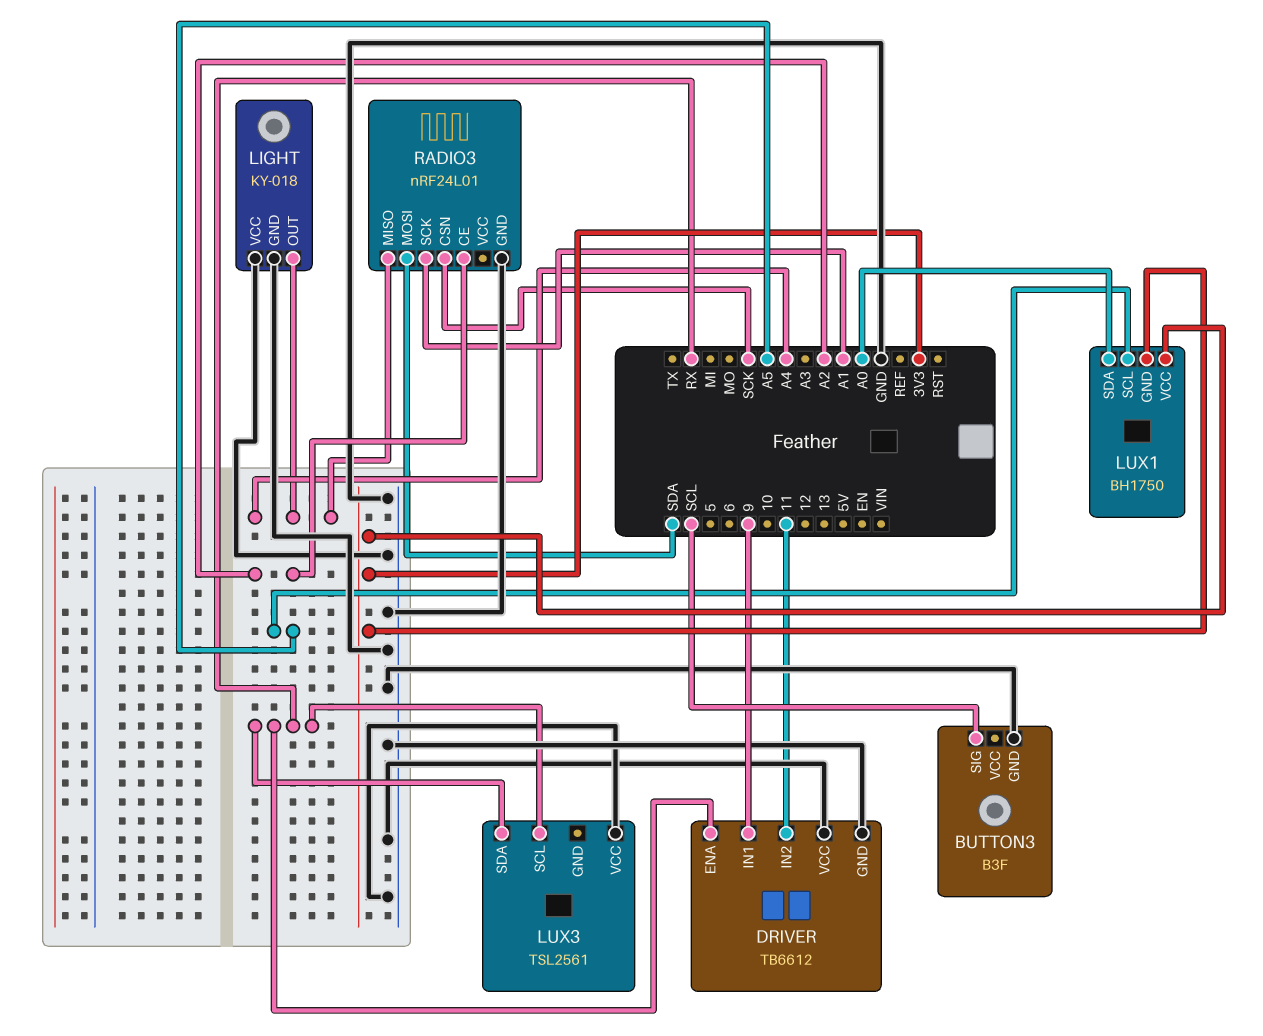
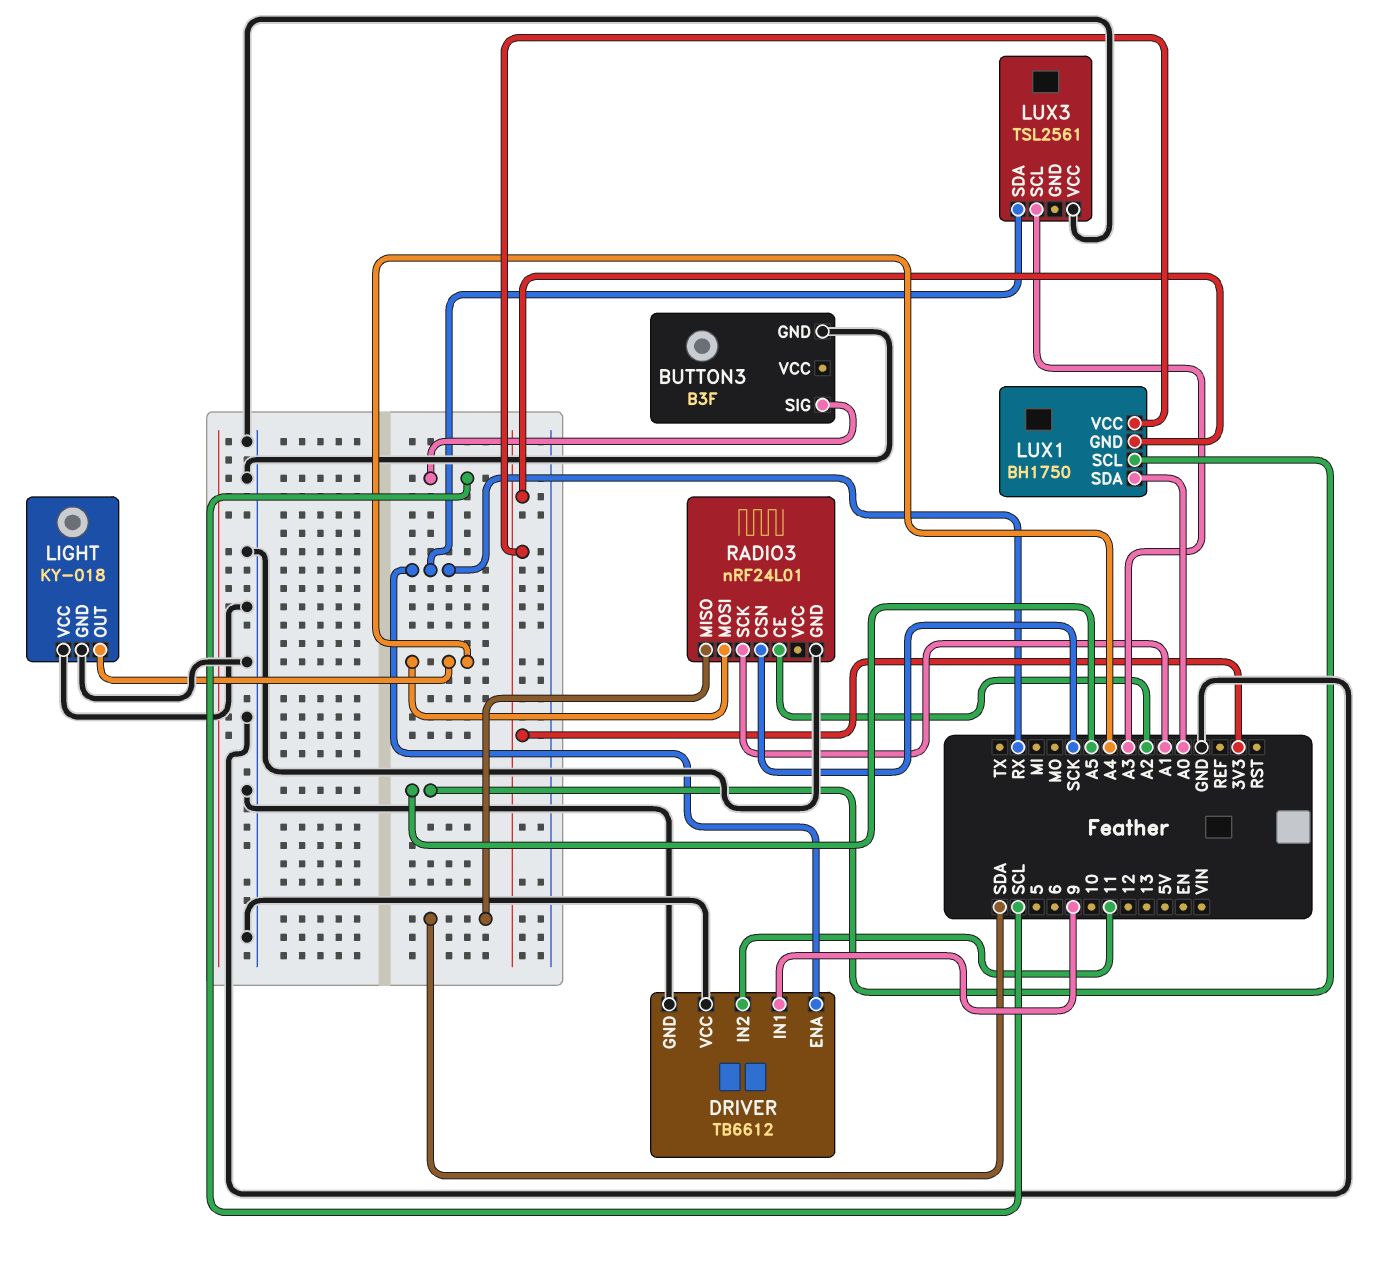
LUX3 pin SCL: RX -> A3
RADIO3 pin MISO: A4 -> SDA
RADIO3 pin MOSI: SDA -> A4

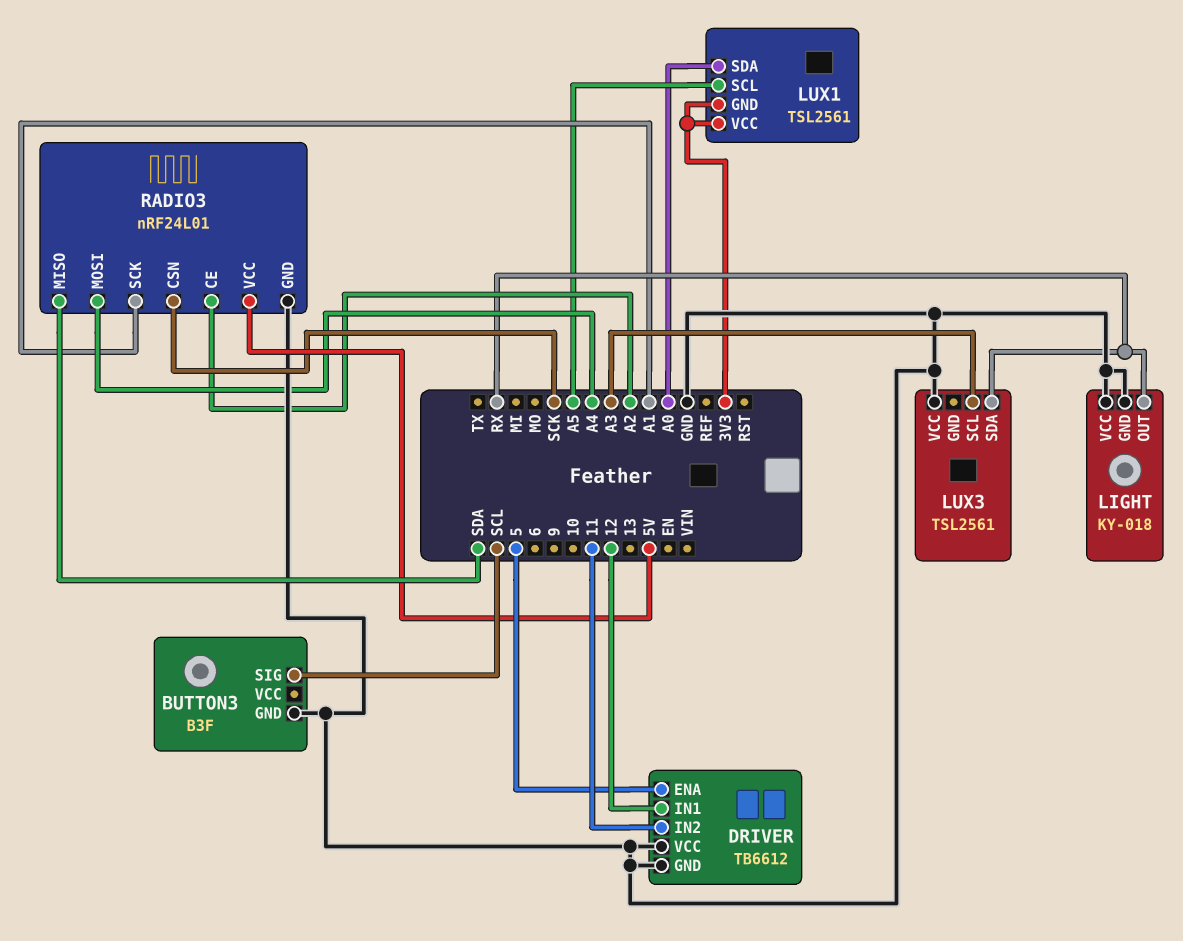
DRIVER pin ENA: RX -> 5
DRIVER pin IN1: 9 -> 12
LIGHT pin OUT: A4 -> RX
LUX1: BH1750 -> TSL2561
RADIO3 pin VCC: none -> 5V

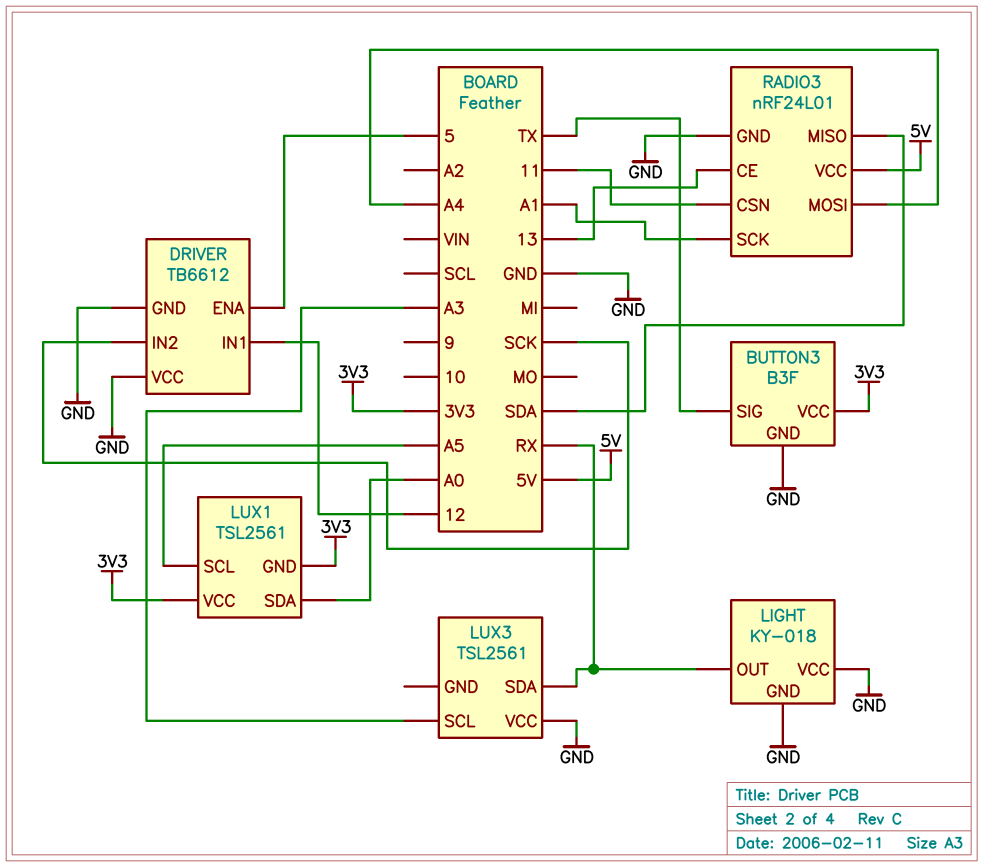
BUTTON3 pin SIG: SCL -> TX
BUTTON3 pin VCC: none -> 3V3
DRIVER pin IN2: 11 -> SCK
RADIO3 pin CE: A2 -> 13
RADIO3 pin CSN: SCK -> 11

